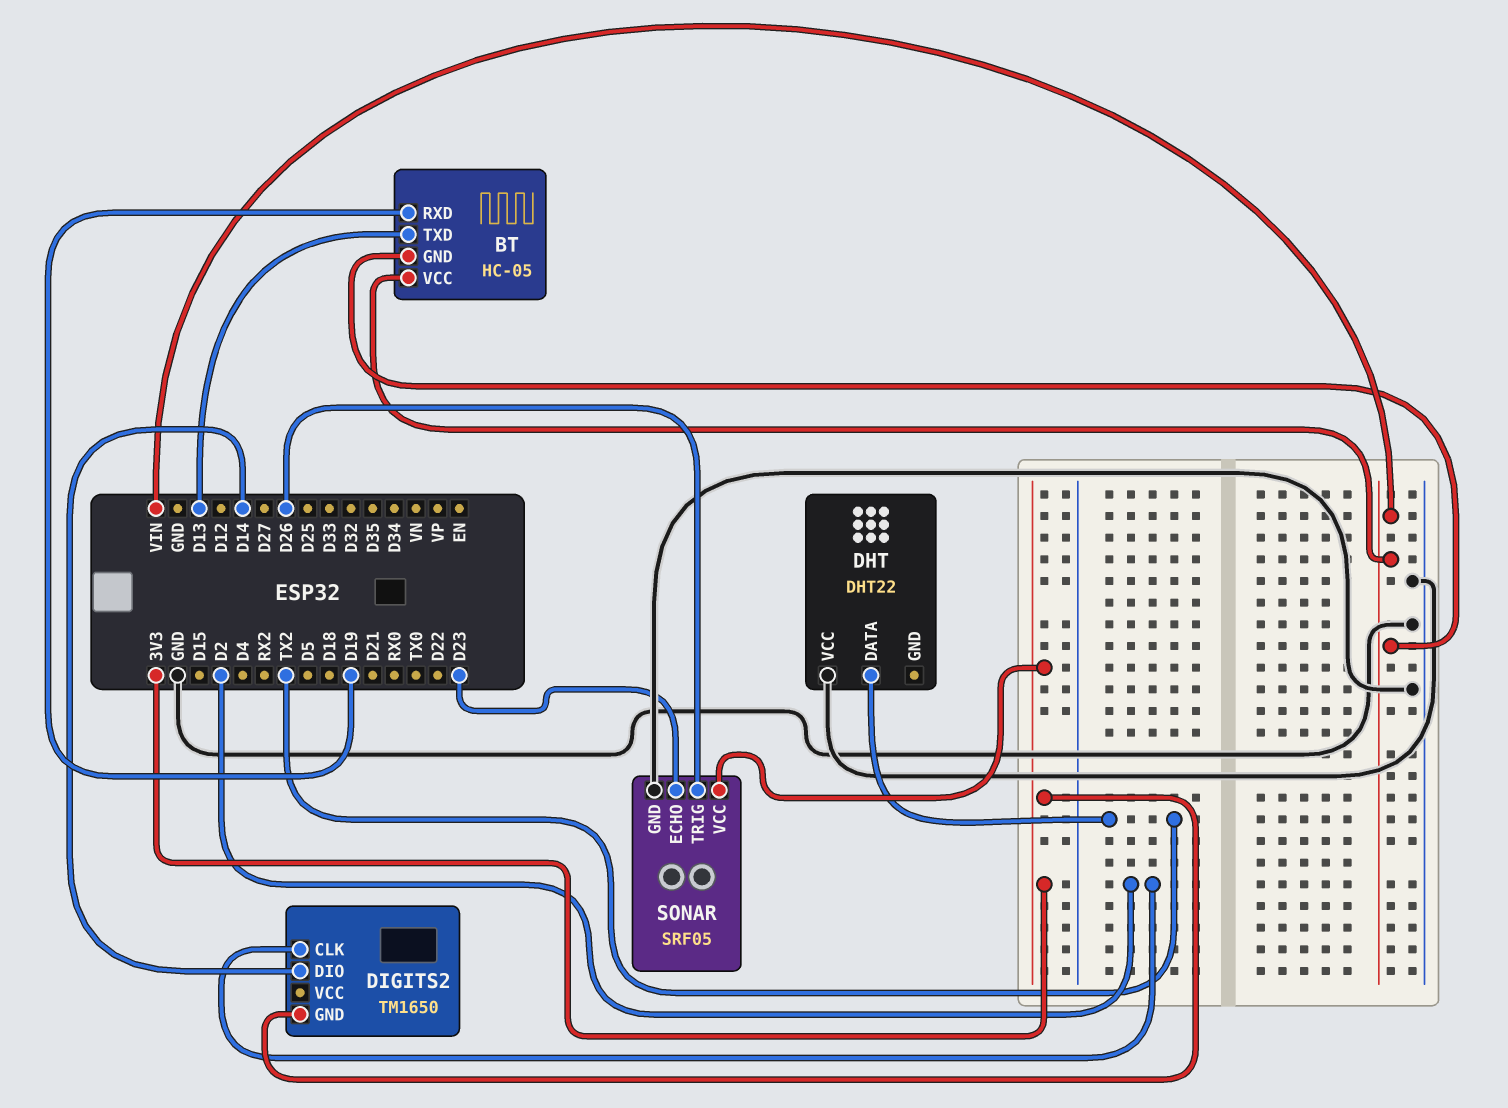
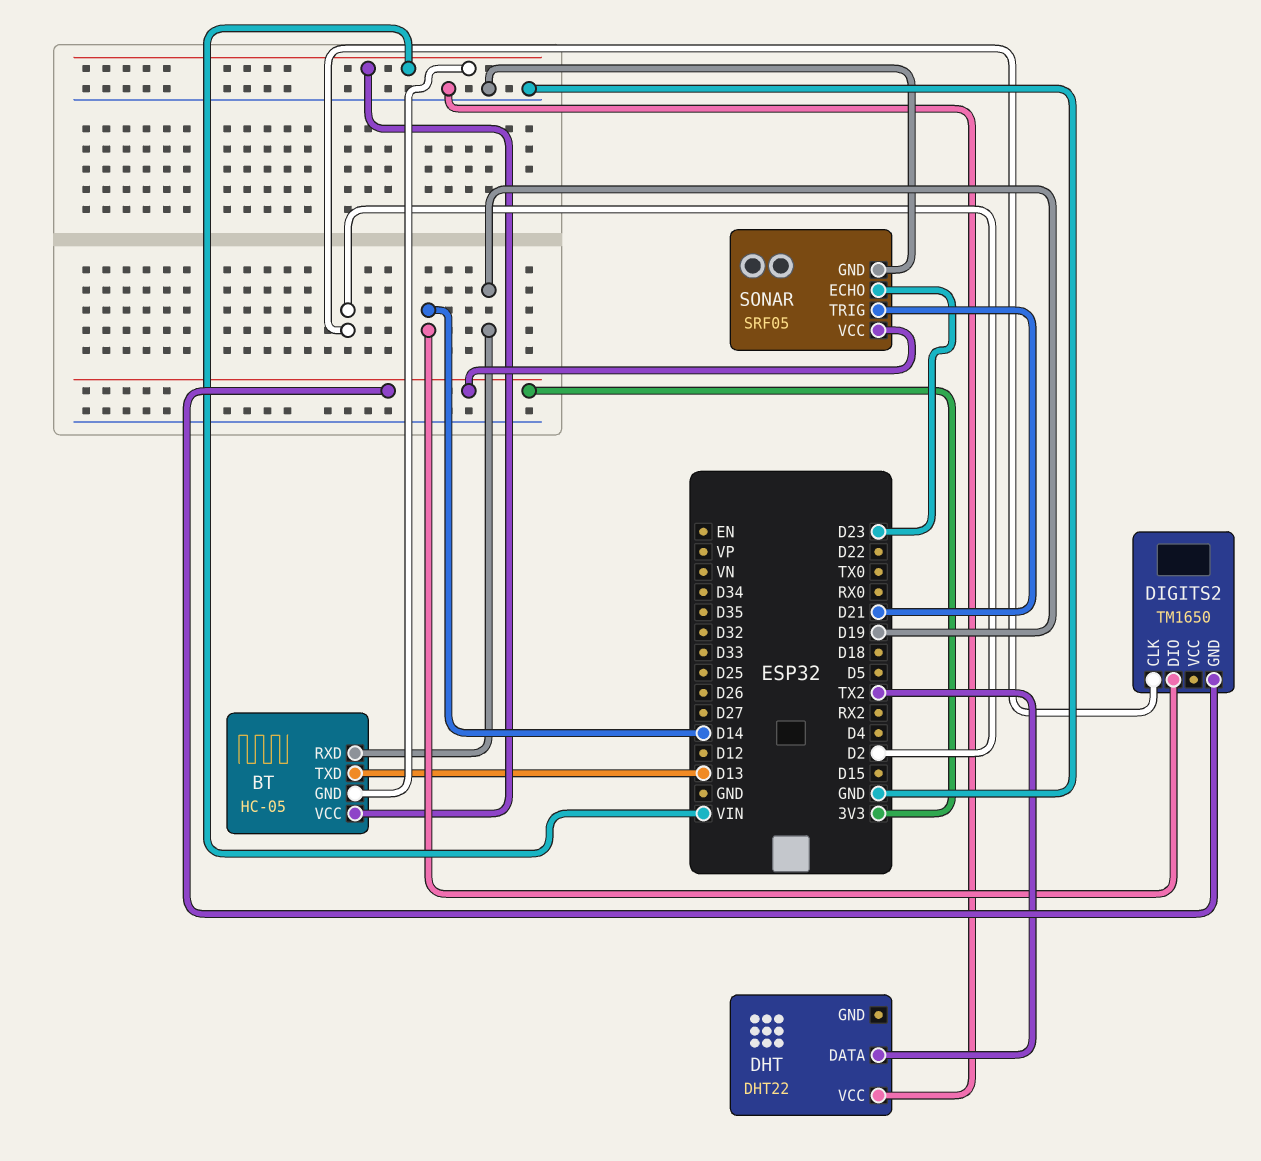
SONAR pin TRIG: D26 -> D21

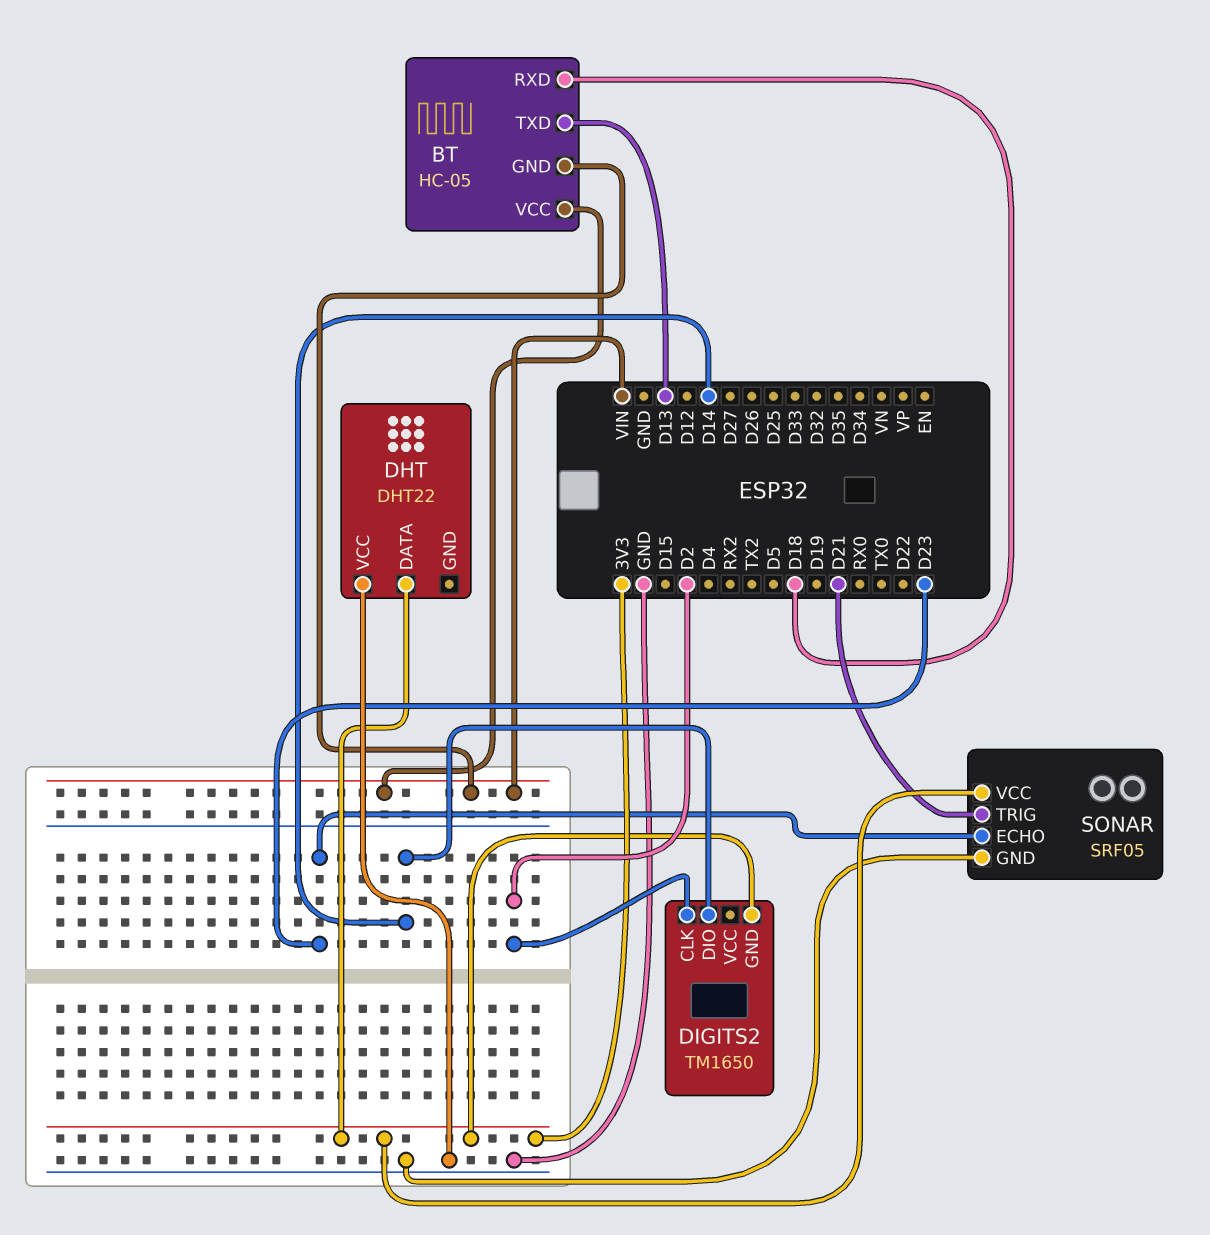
BT pin RXD: D19 -> D18
DHT pin DATA: TX2 -> 3V3

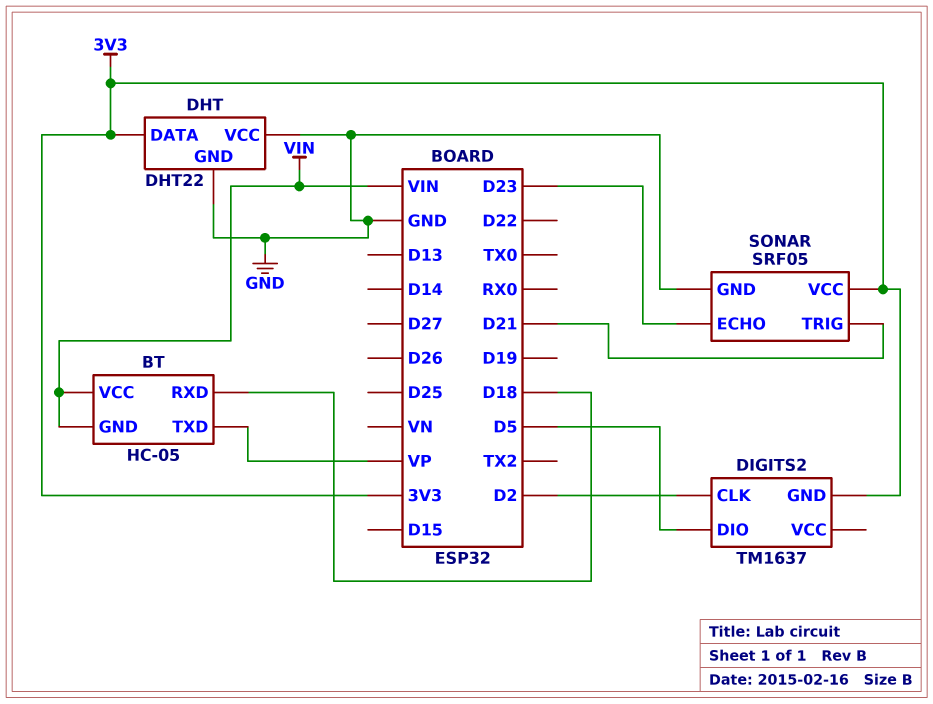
BT pin TXD: D13 -> VP
DHT pin GND: none -> GND
DIGITS2: TM1650 -> TM1637
DIGITS2 pin DIO: D14 -> D5

